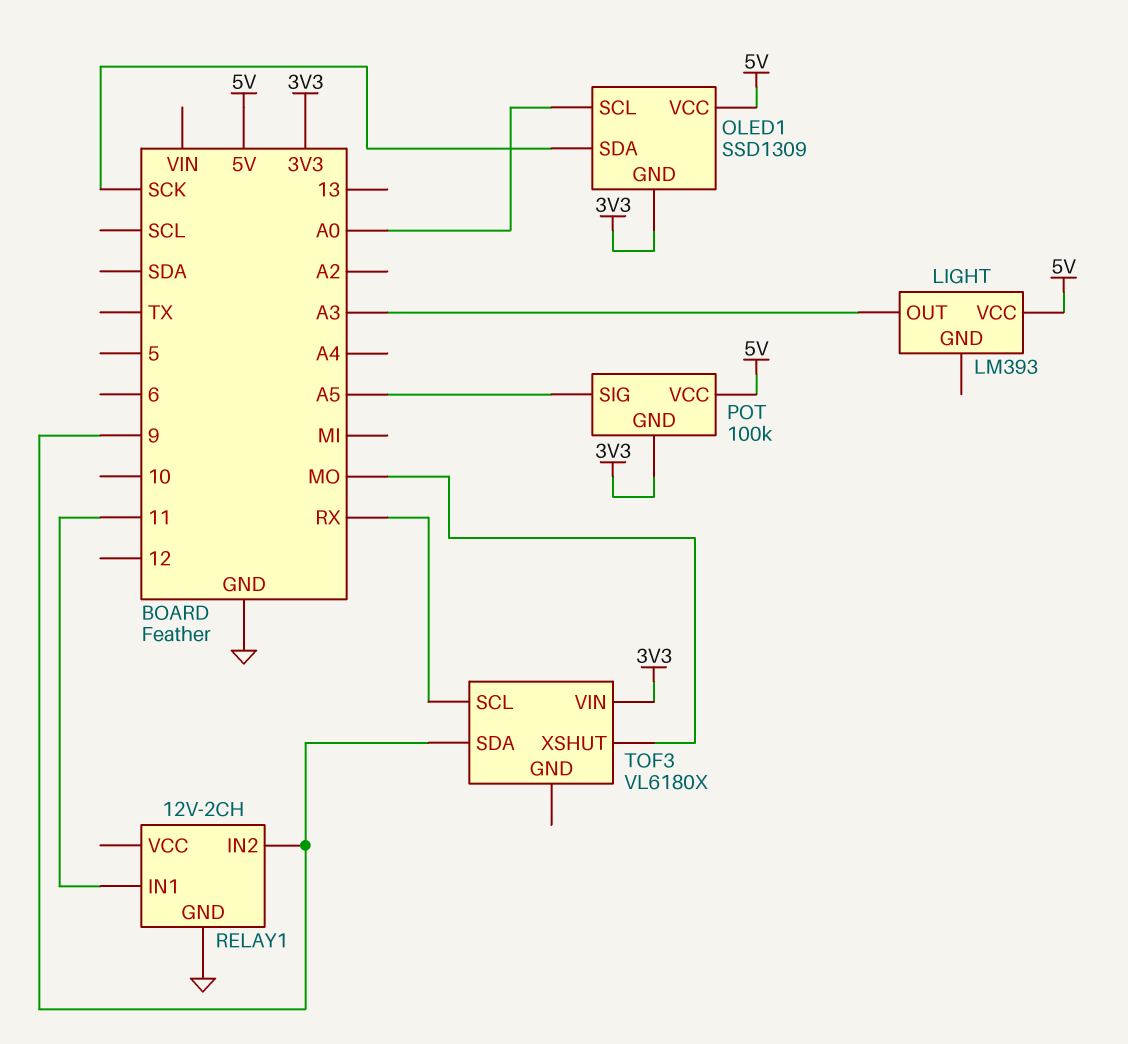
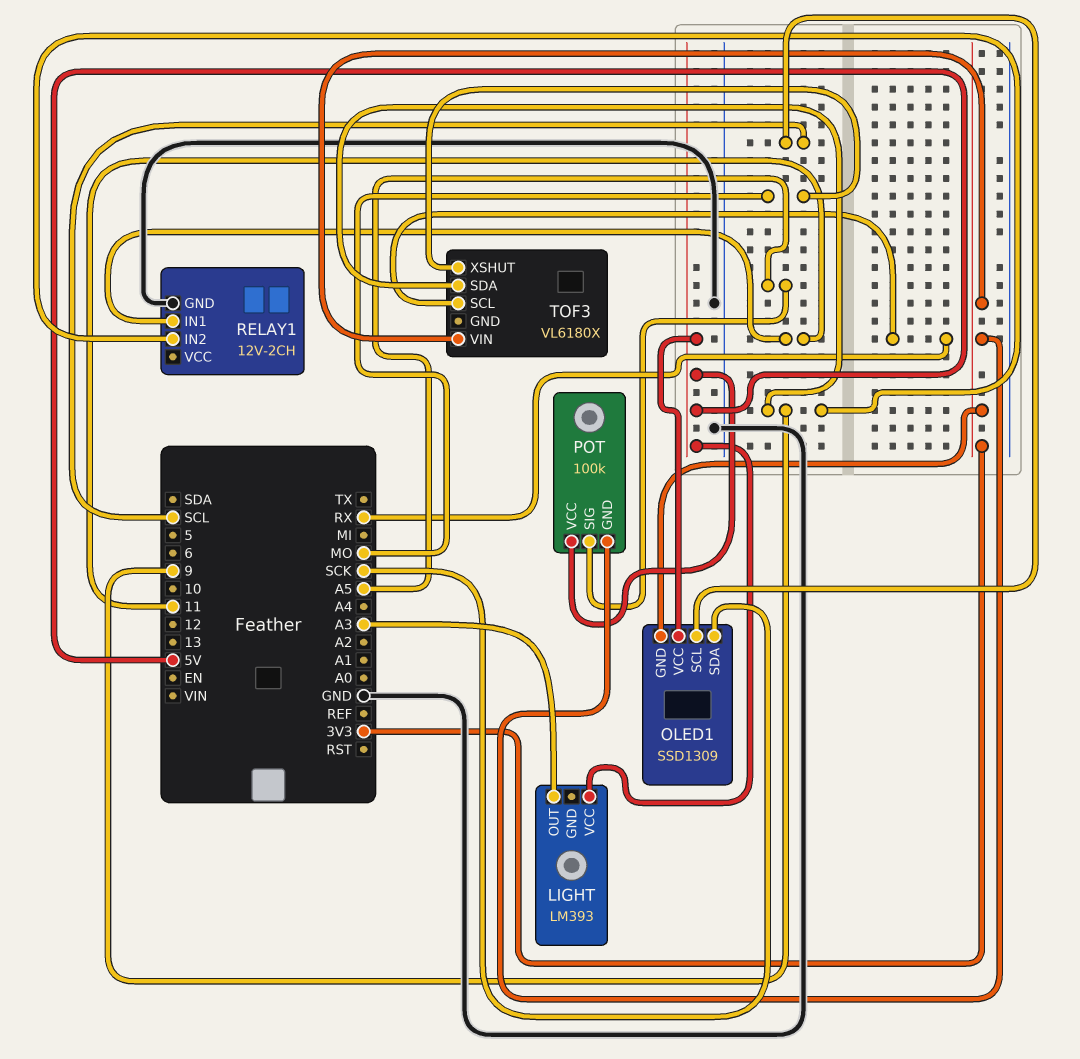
OLED1 pin SCL: A0 -> SCL

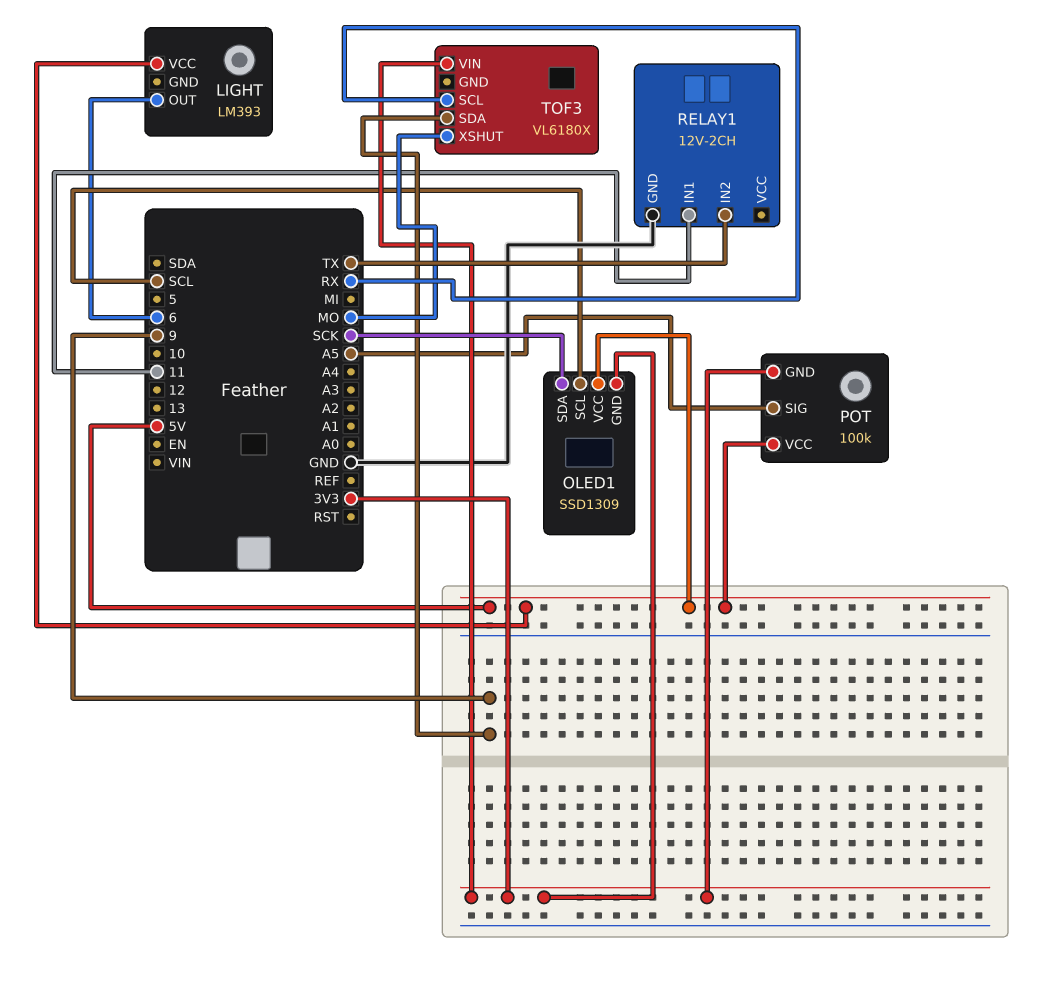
LIGHT pin OUT: A3 -> 6
RELAY1 pin IN2: 9 -> TX

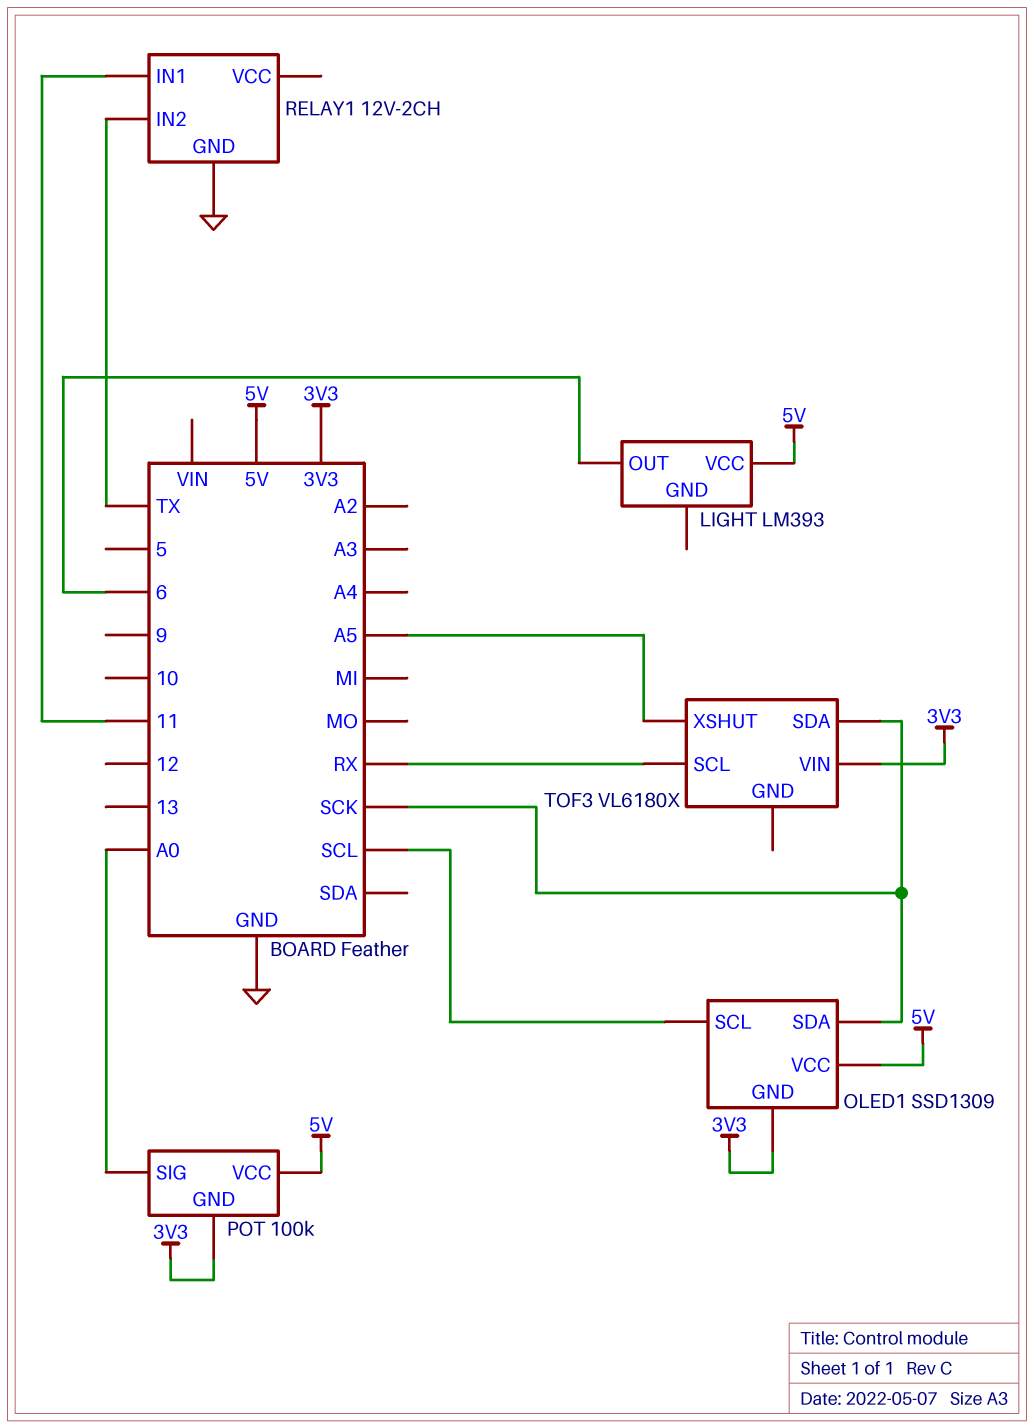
POT pin SIG: A5 -> A0
TOF3 pin SDA: 9 -> SCK
TOF3 pin XSHUT: MO -> A5

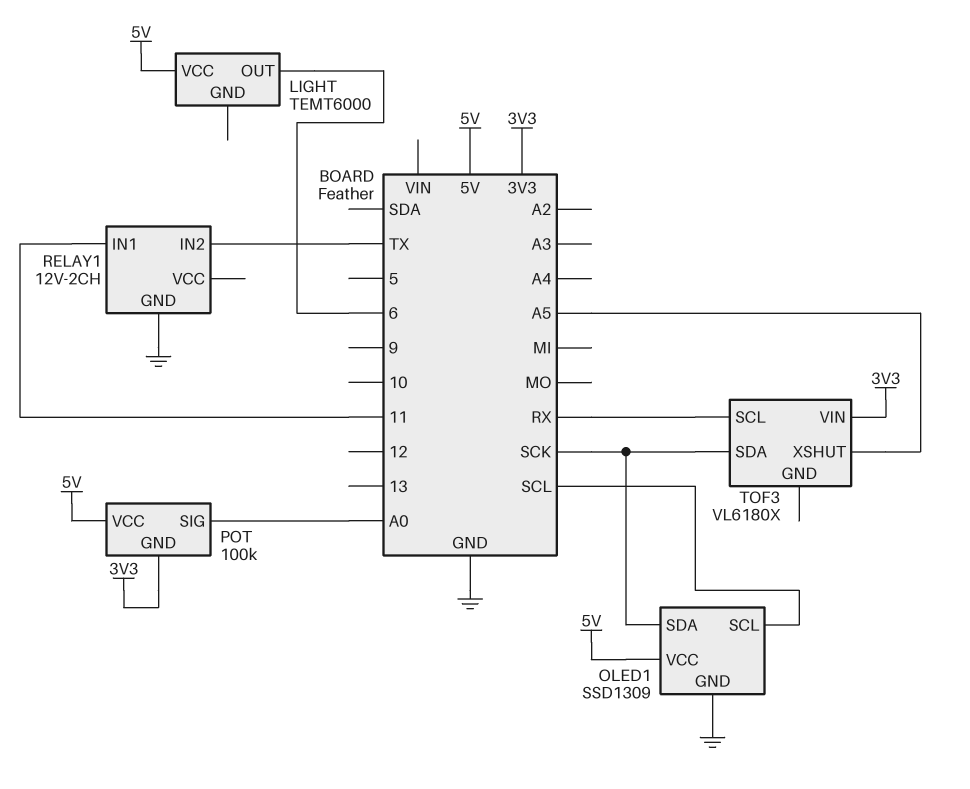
LIGHT: LM393 -> TEMT6000
OLED1 pin GND: 3V3 -> GND

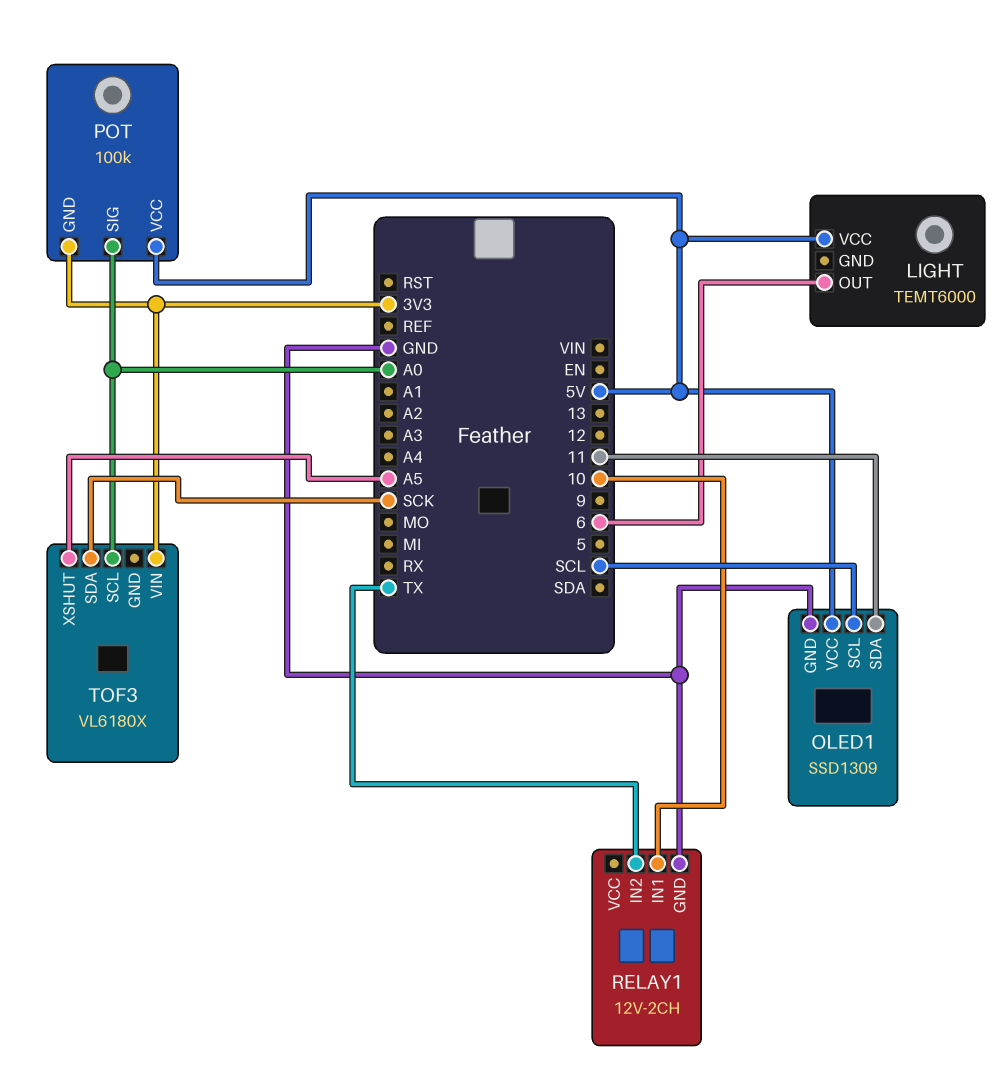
OLED1 pin SDA: SCK -> 11
RELAY1 pin IN1: 11 -> 10
TOF3 pin SCL: RX -> A0

